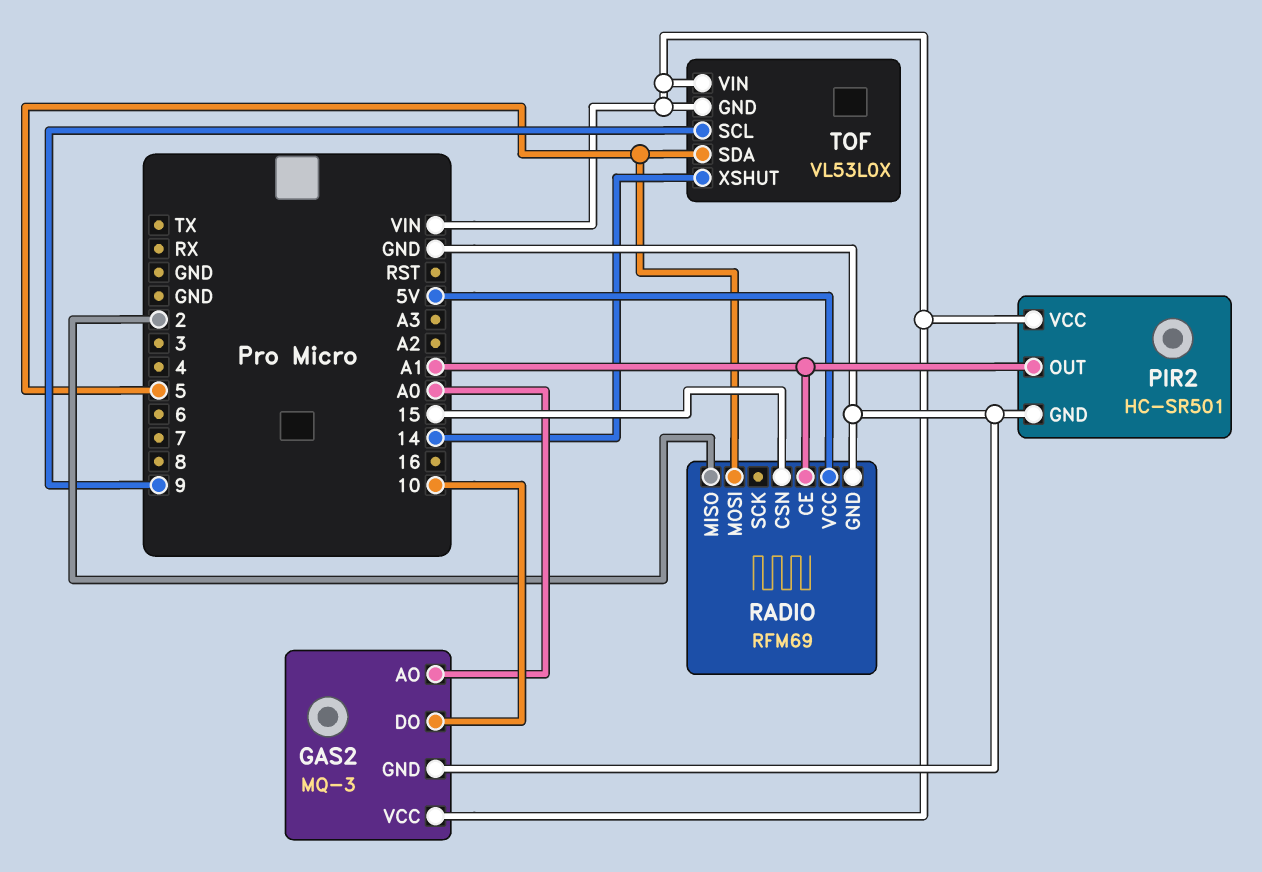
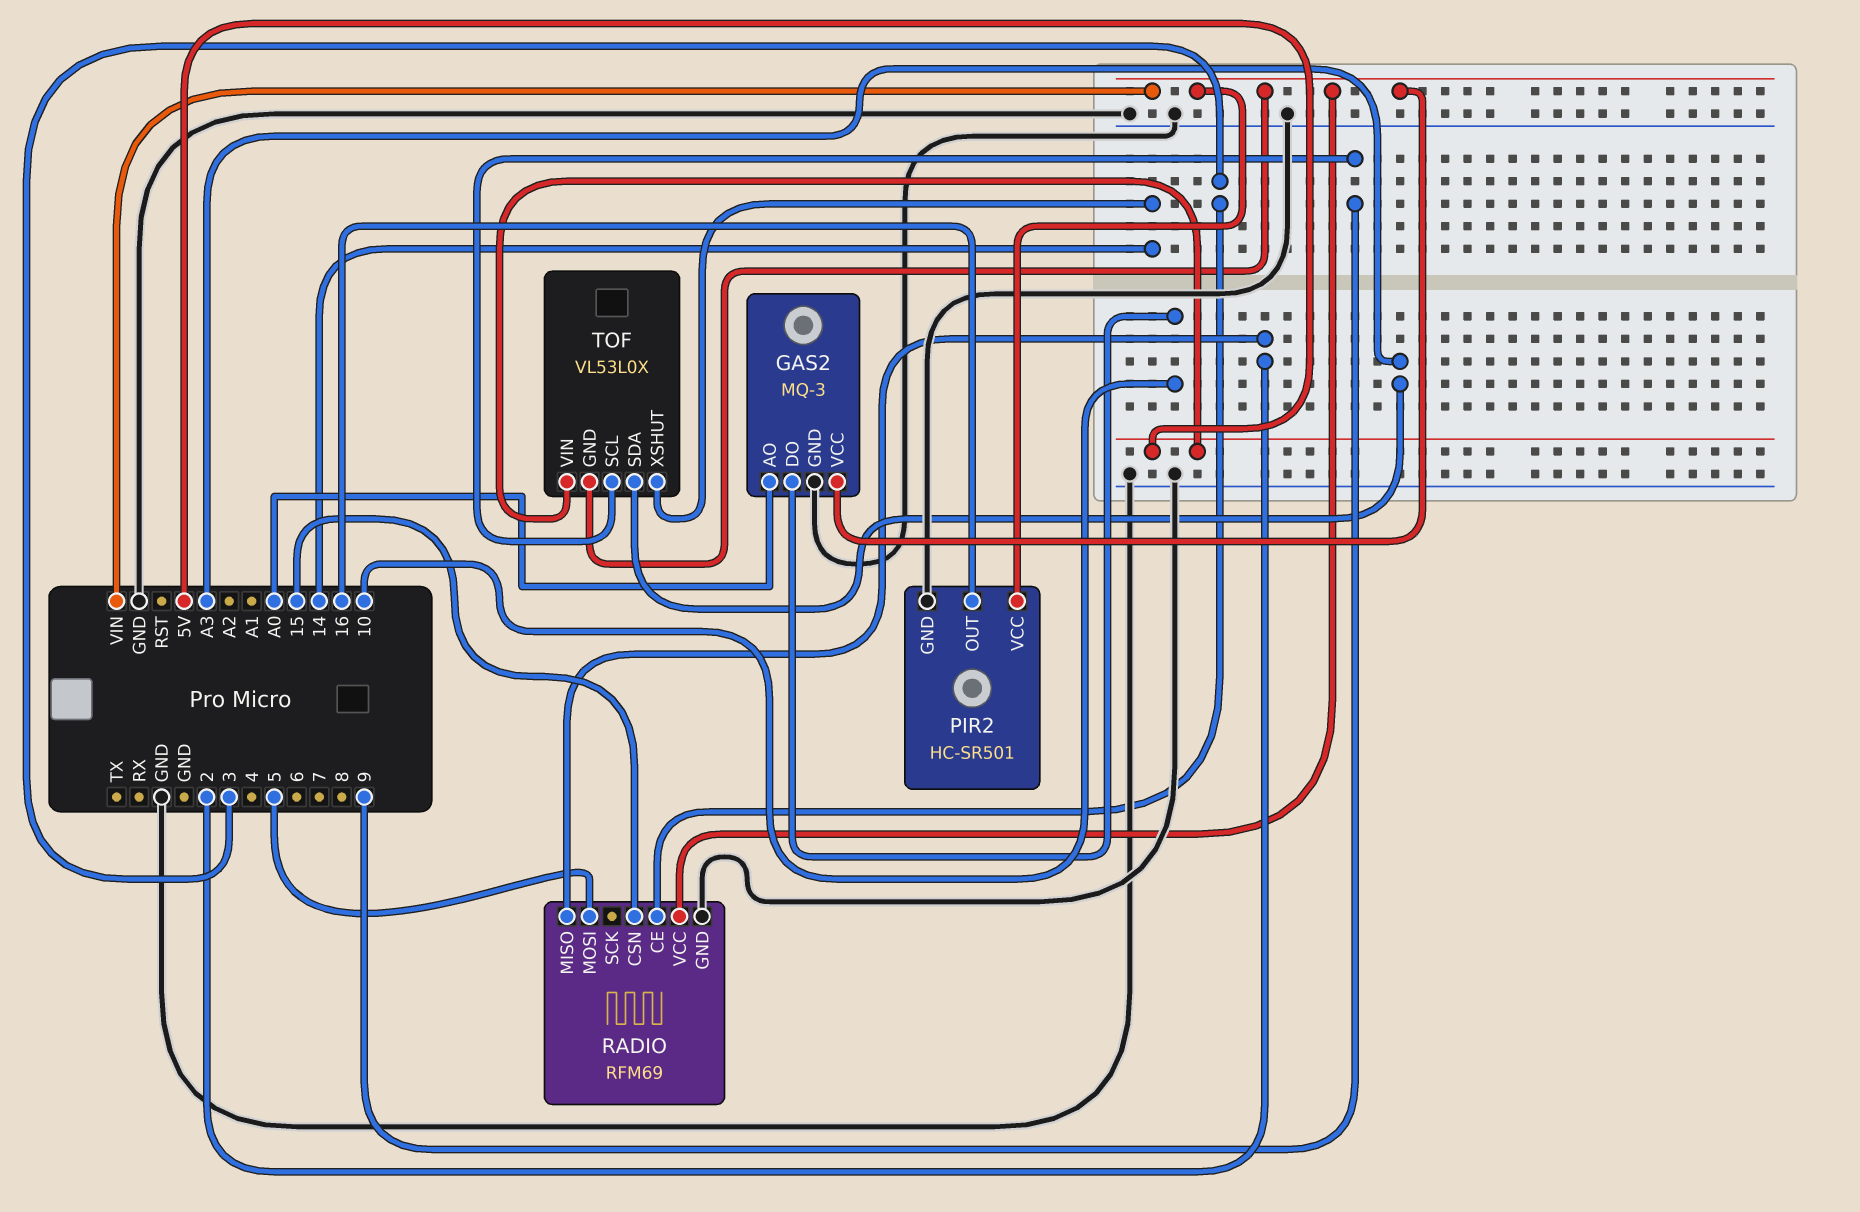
PIR2 pin OUT: A1 -> 16
RADIO pin CE: A1 -> 3
RADIO pin VCC: 5V -> VIN
TOF pin SDA: 5 -> A3
TOF pin VIN: VIN -> 5V

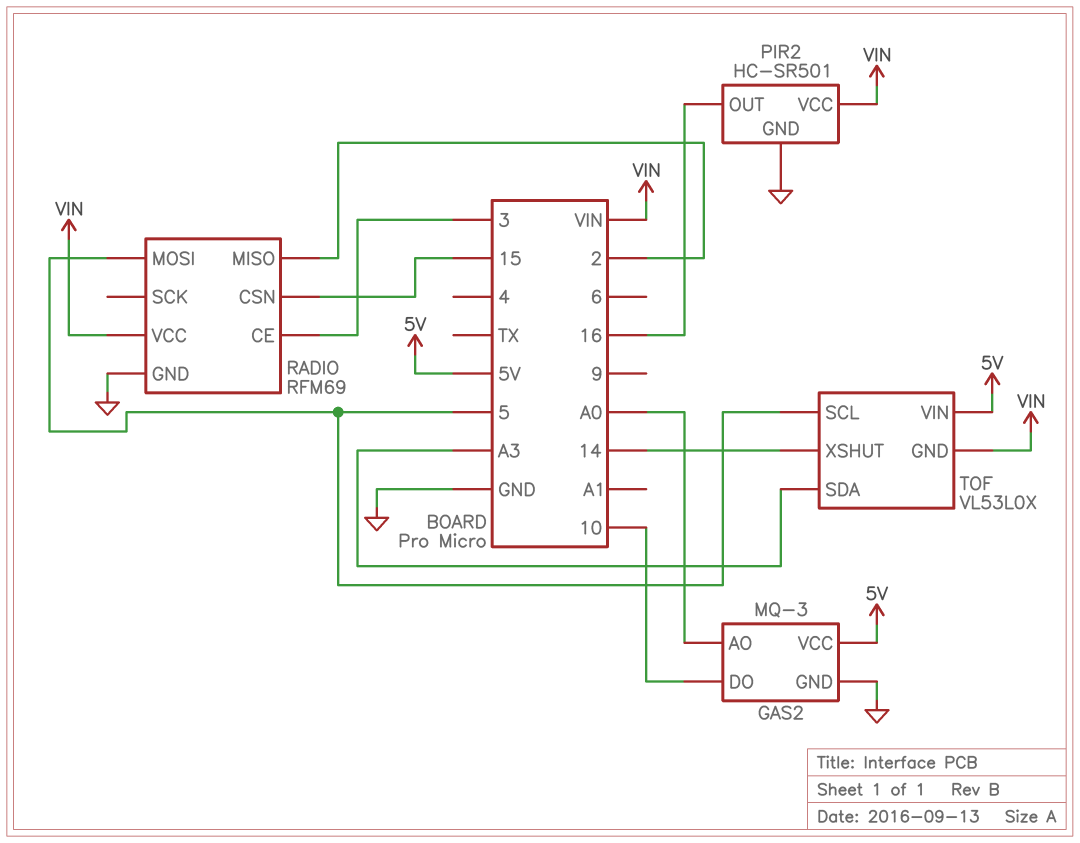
GAS2 pin VCC: VIN -> 5V
TOF pin SCL: 9 -> 5

